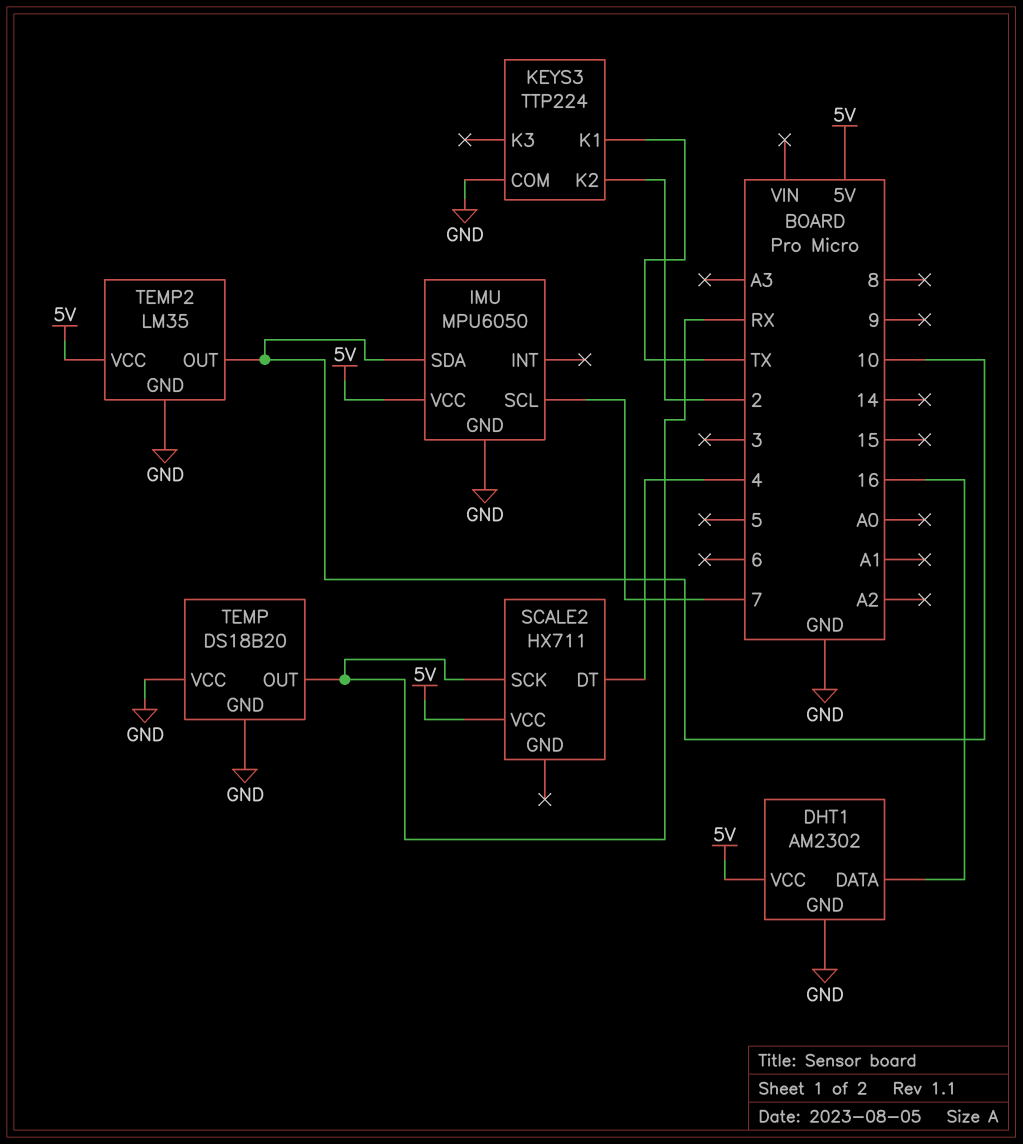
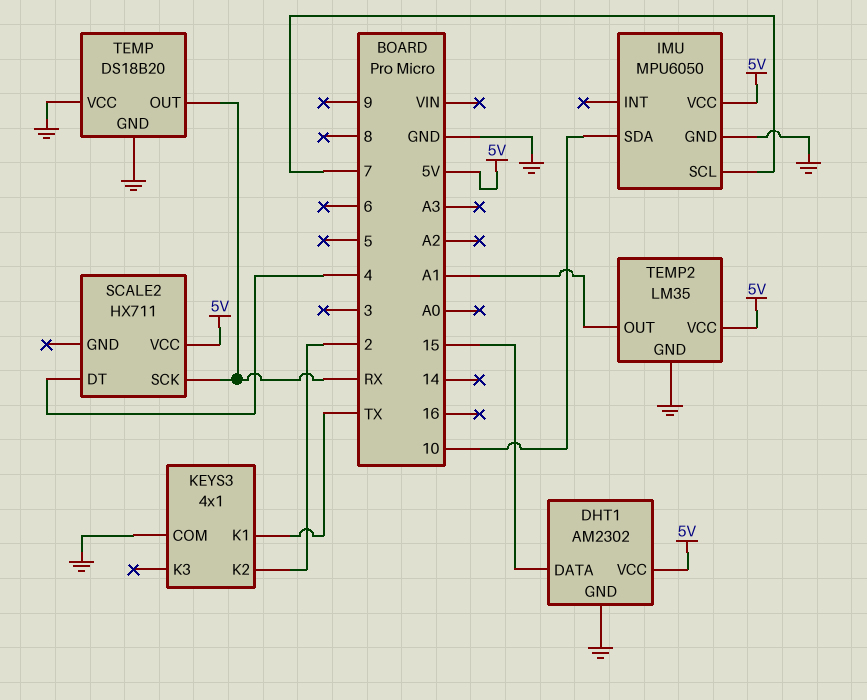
DHT1 pin DATA: 16 -> 15
KEYS3: TTP224 -> 4x1
TEMP2 pin OUT: 10 -> A1

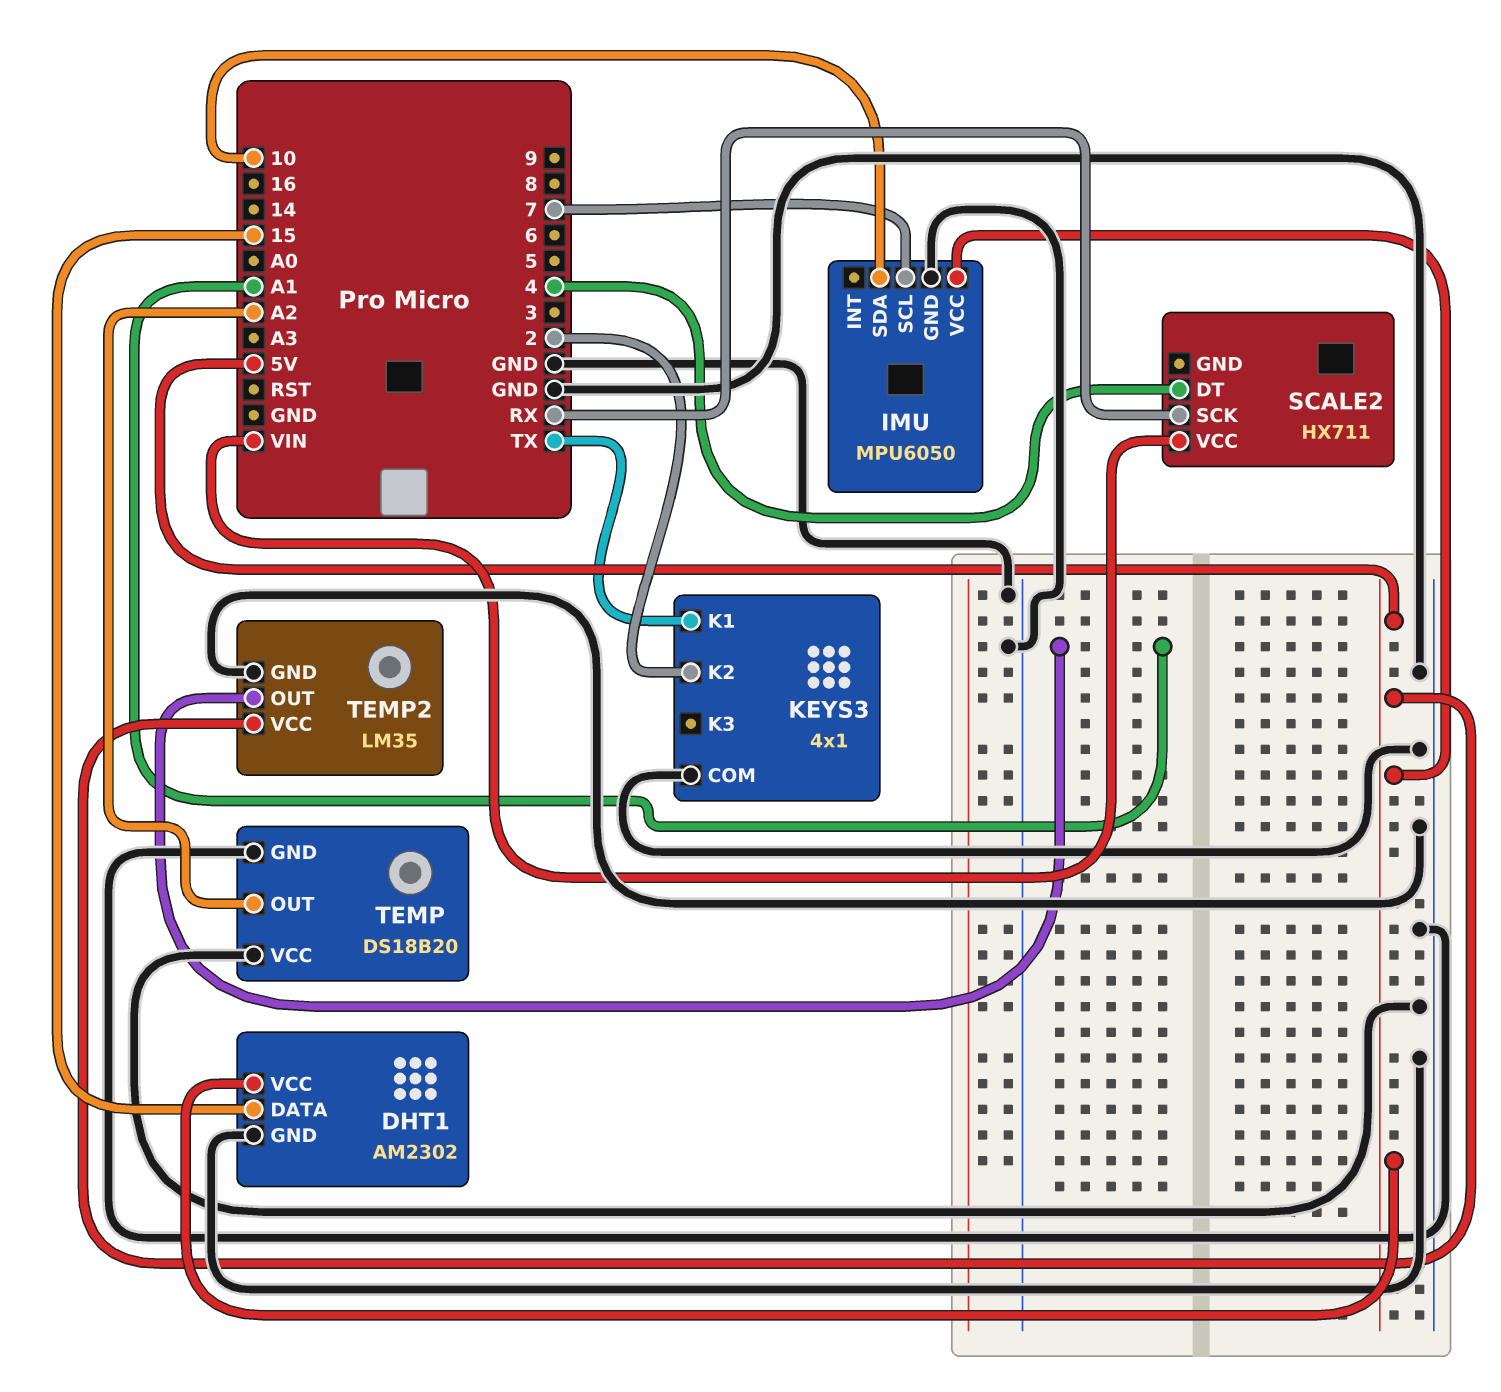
SCALE2 pin VCC: 5V -> VIN
TEMP pin OUT: RX -> A2

